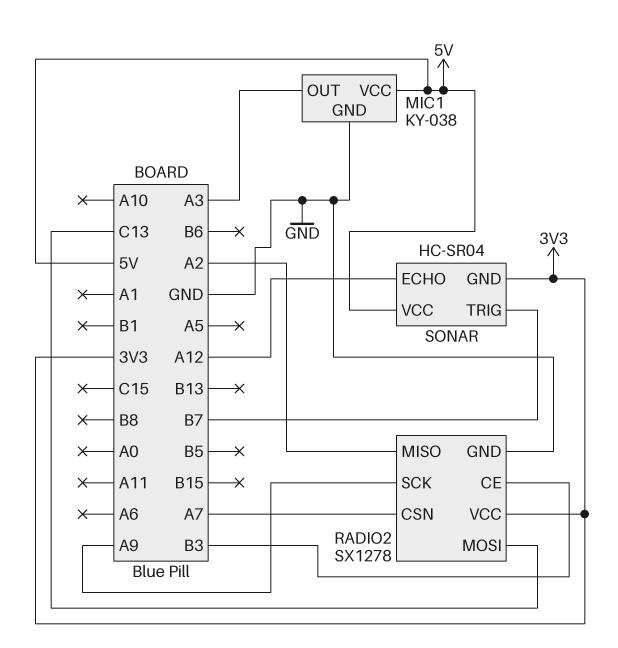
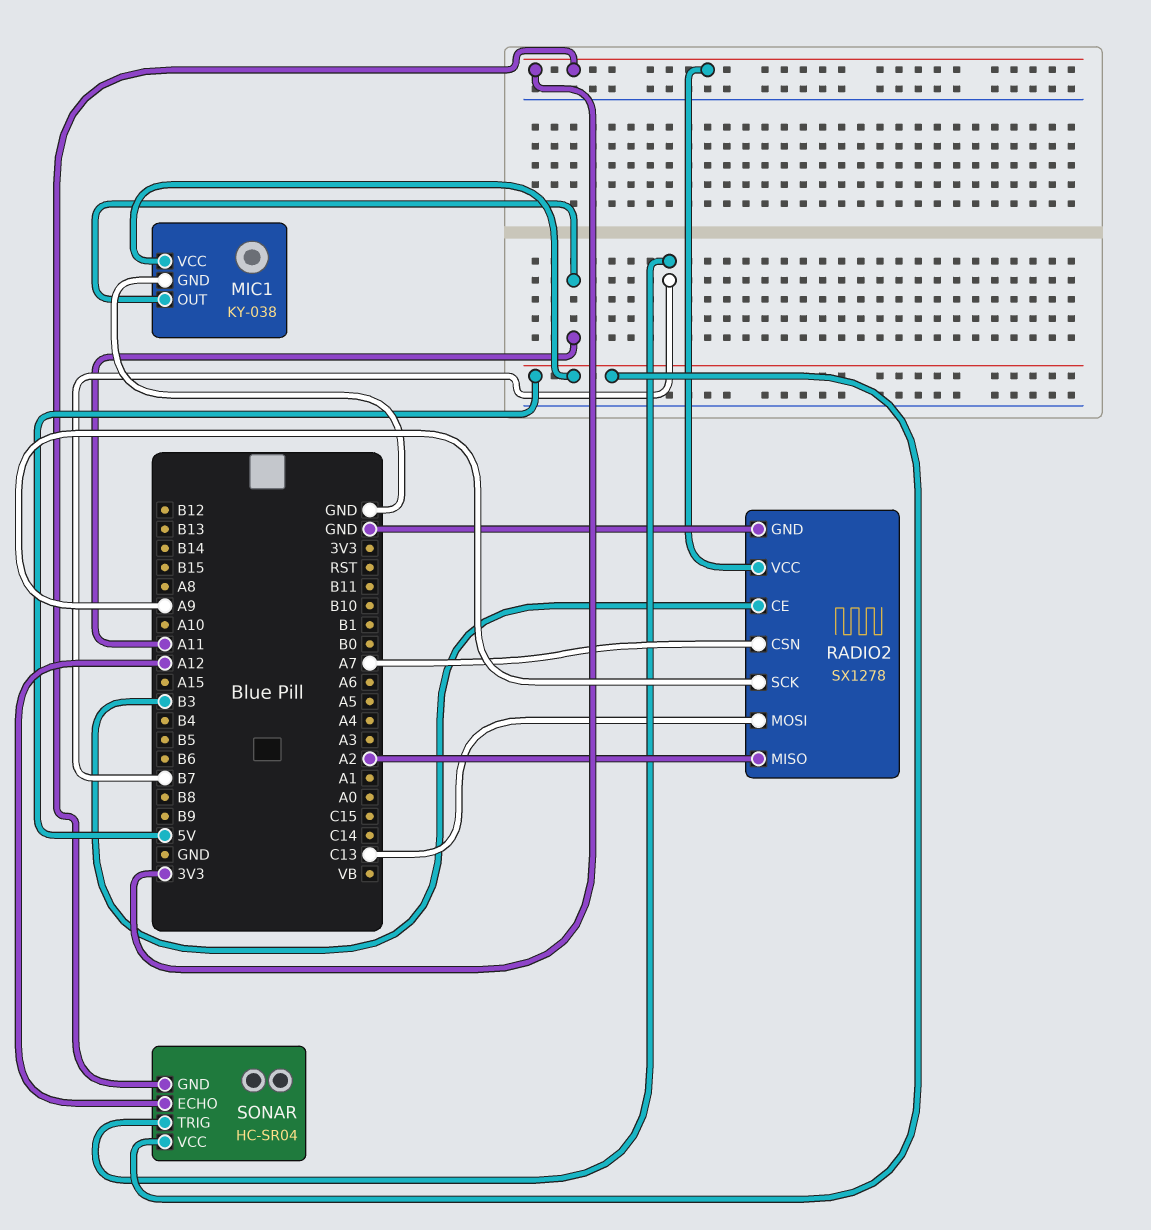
MIC1 pin OUT: A3 -> A11

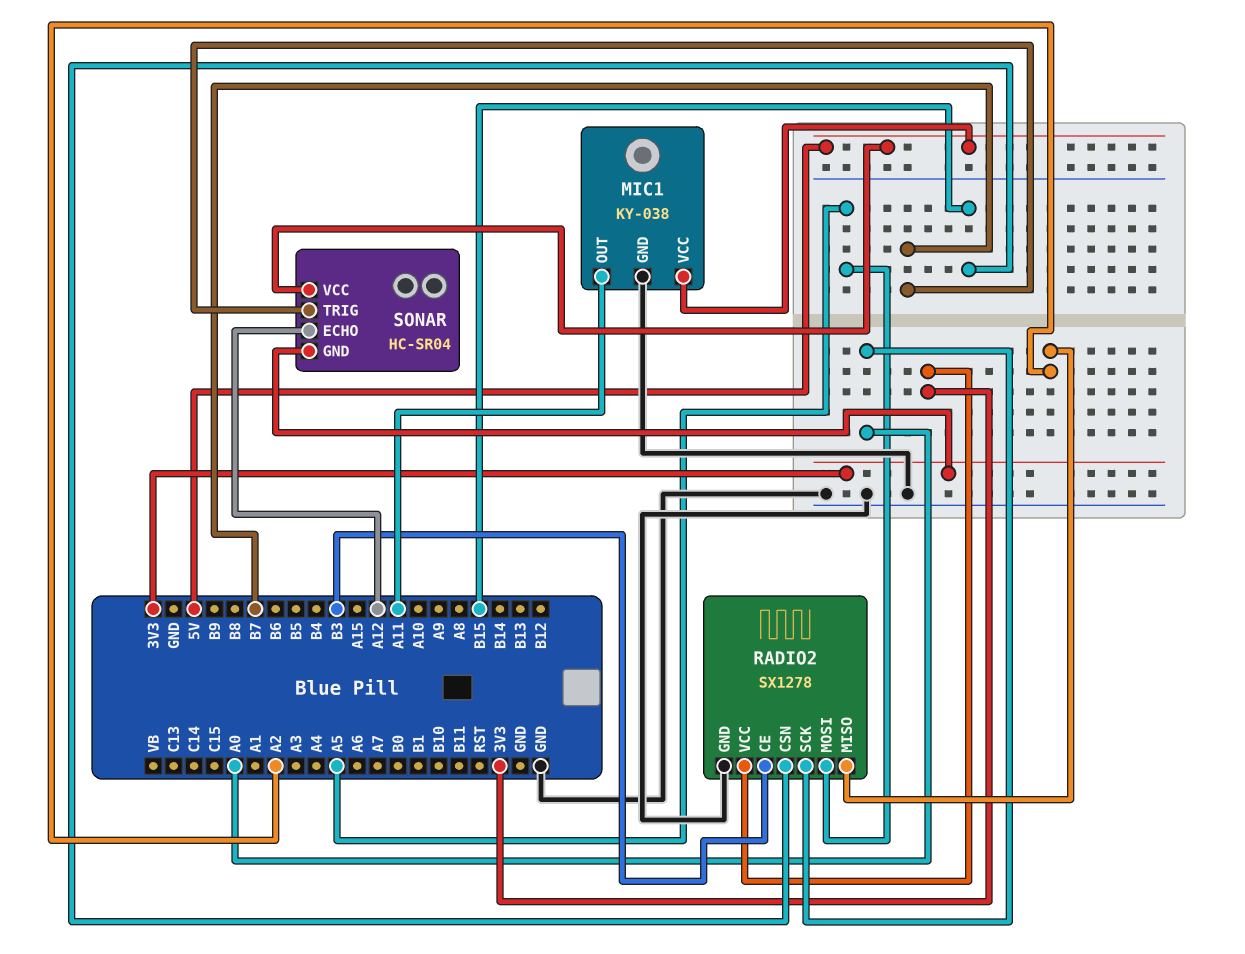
RADIO2 pin CSN: A7 -> B15
RADIO2 pin MOSI: C13 -> A5
RADIO2 pin SCK: A9 -> A0

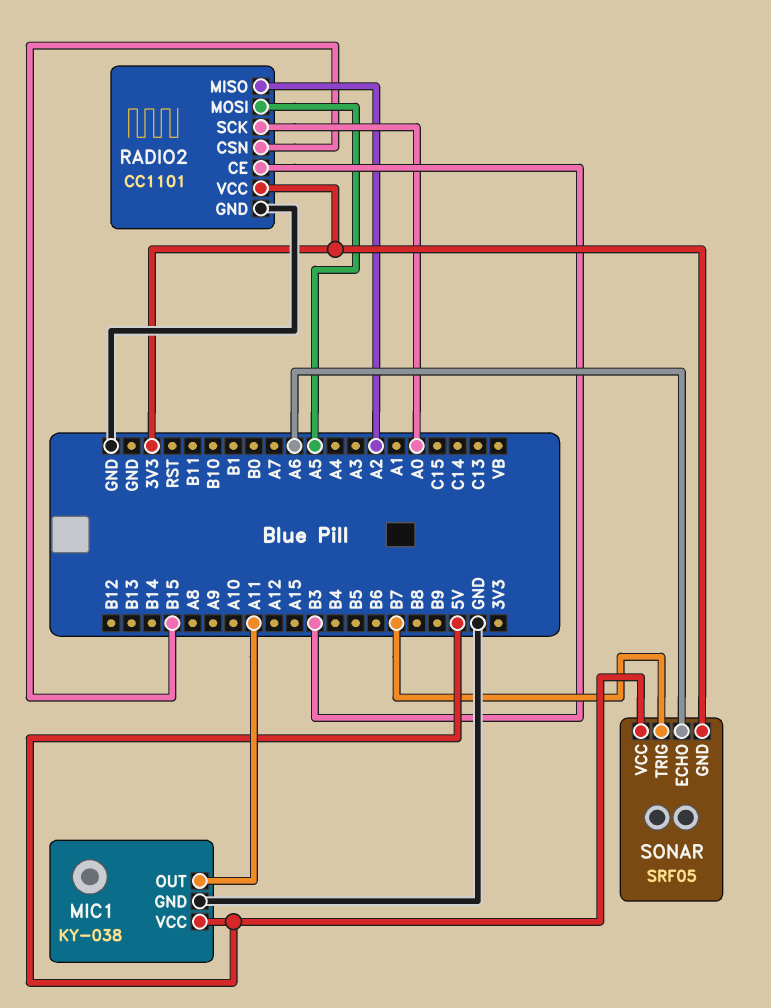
RADIO2: SX1278 -> CC1101
SONAR: HC-SR04 -> SRF05
SONAR pin ECHO: A12 -> A6

